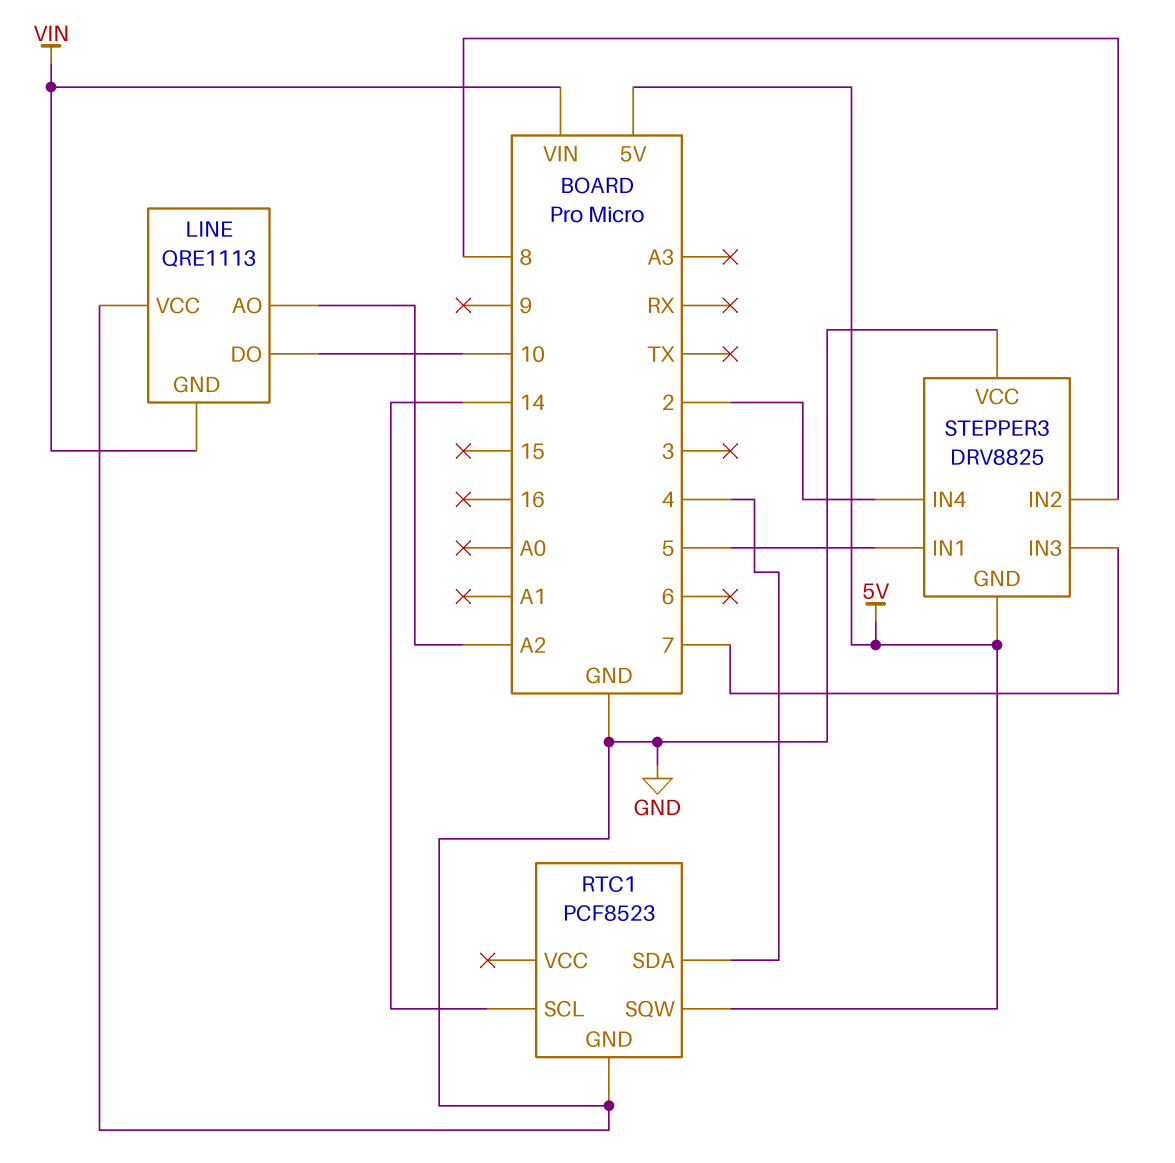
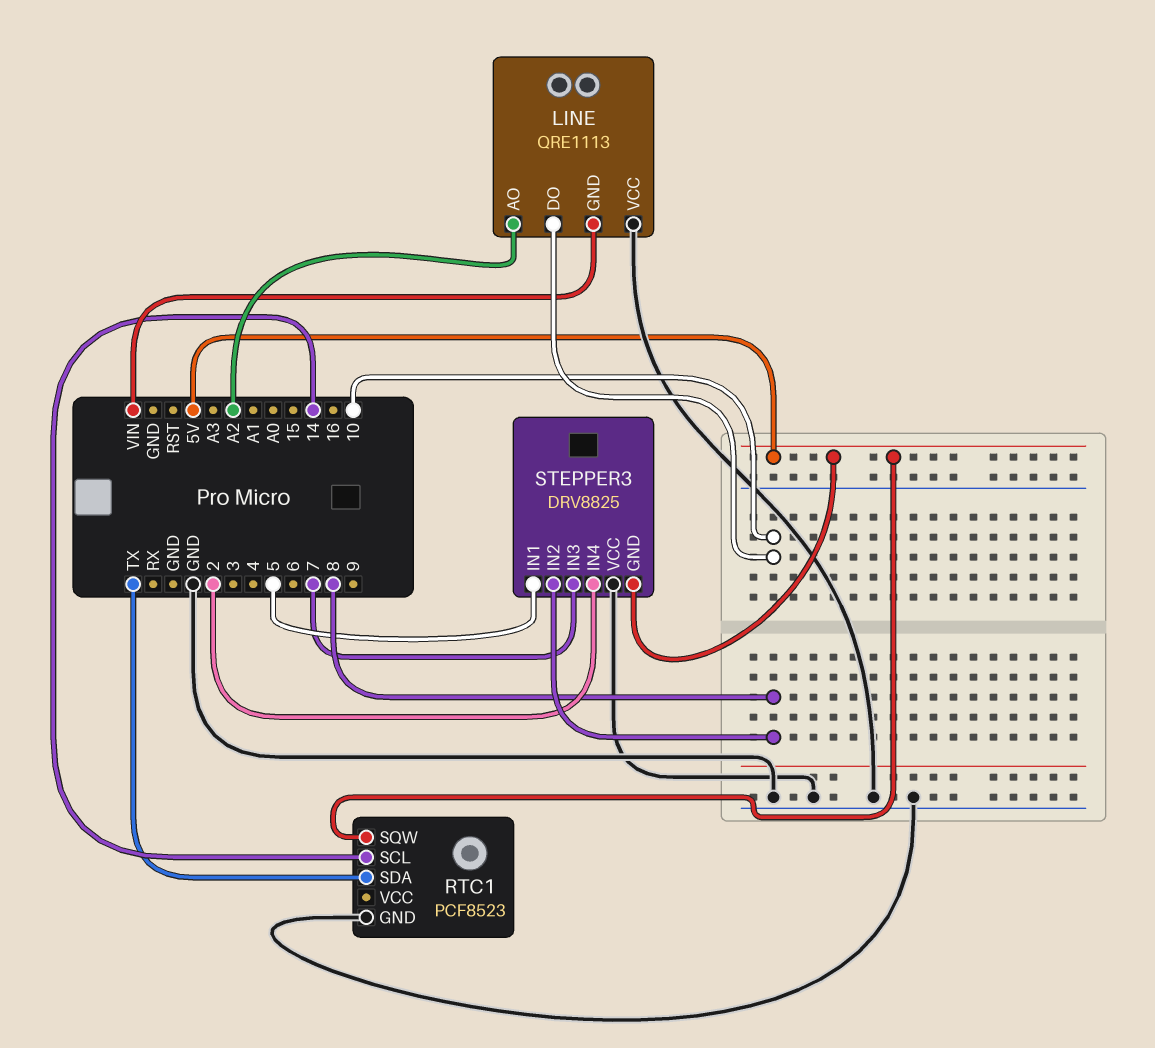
RTC1 pin SDA: 4 -> TX

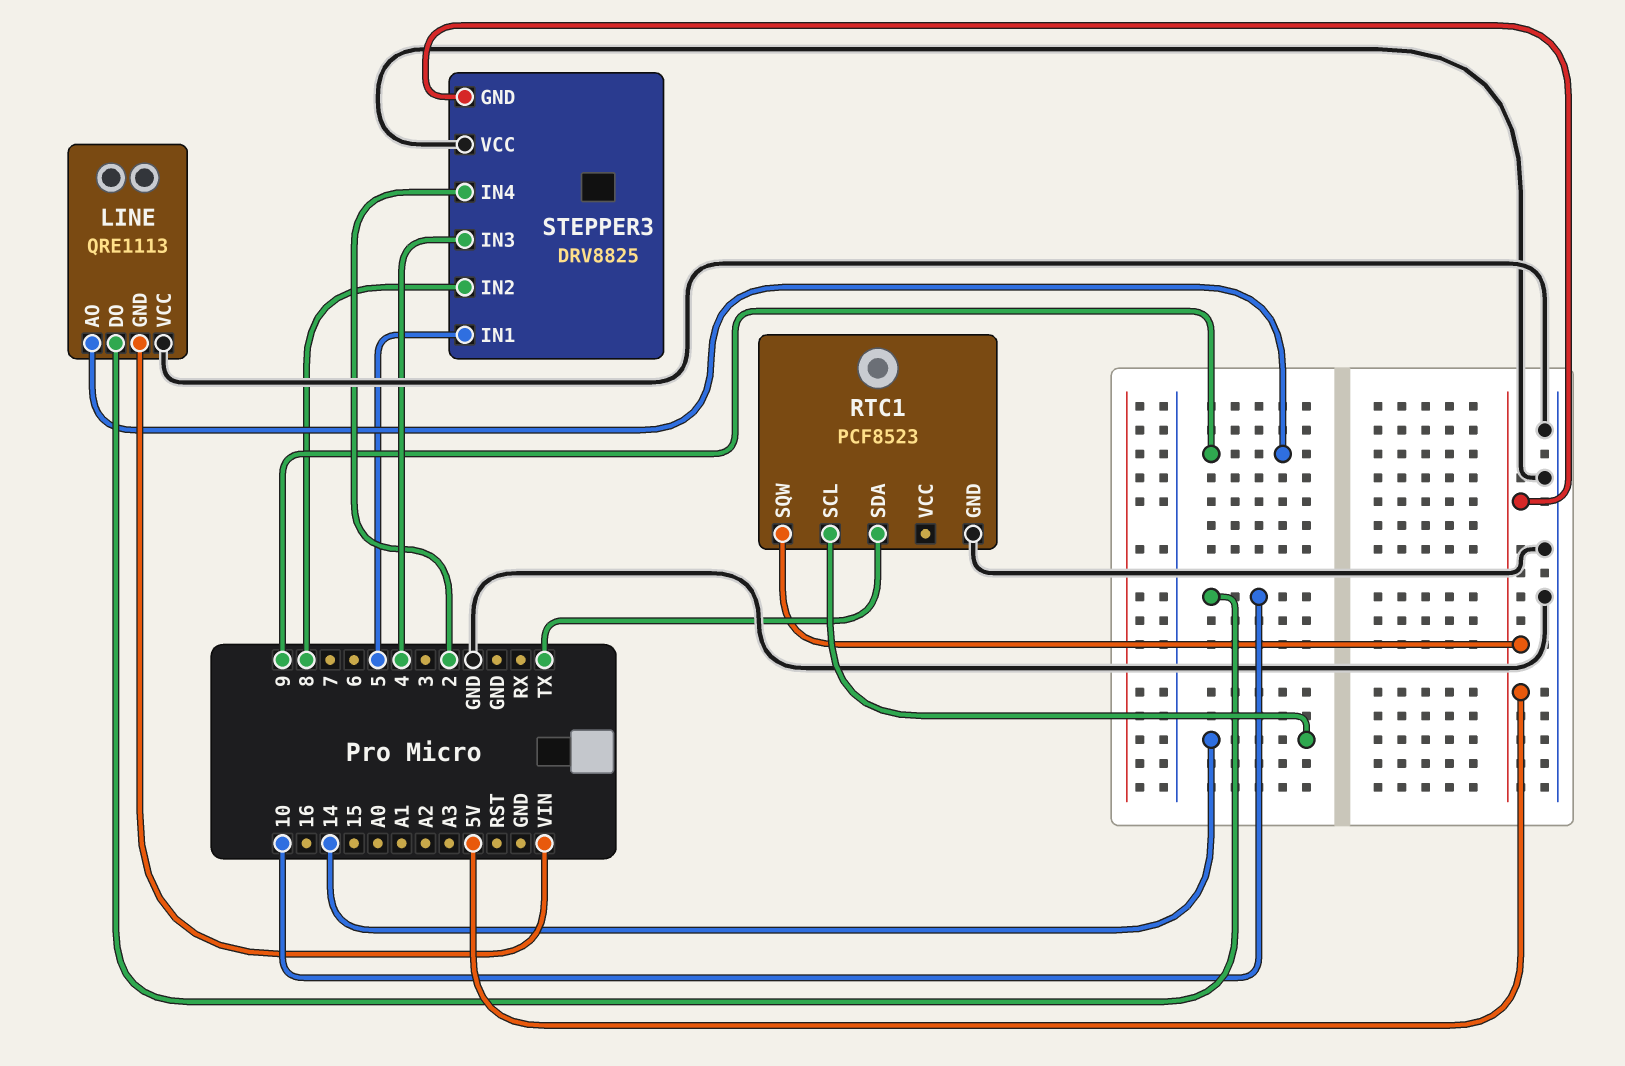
LINE pin AO: A2 -> 9
STEPPER3 pin IN3: 7 -> 4

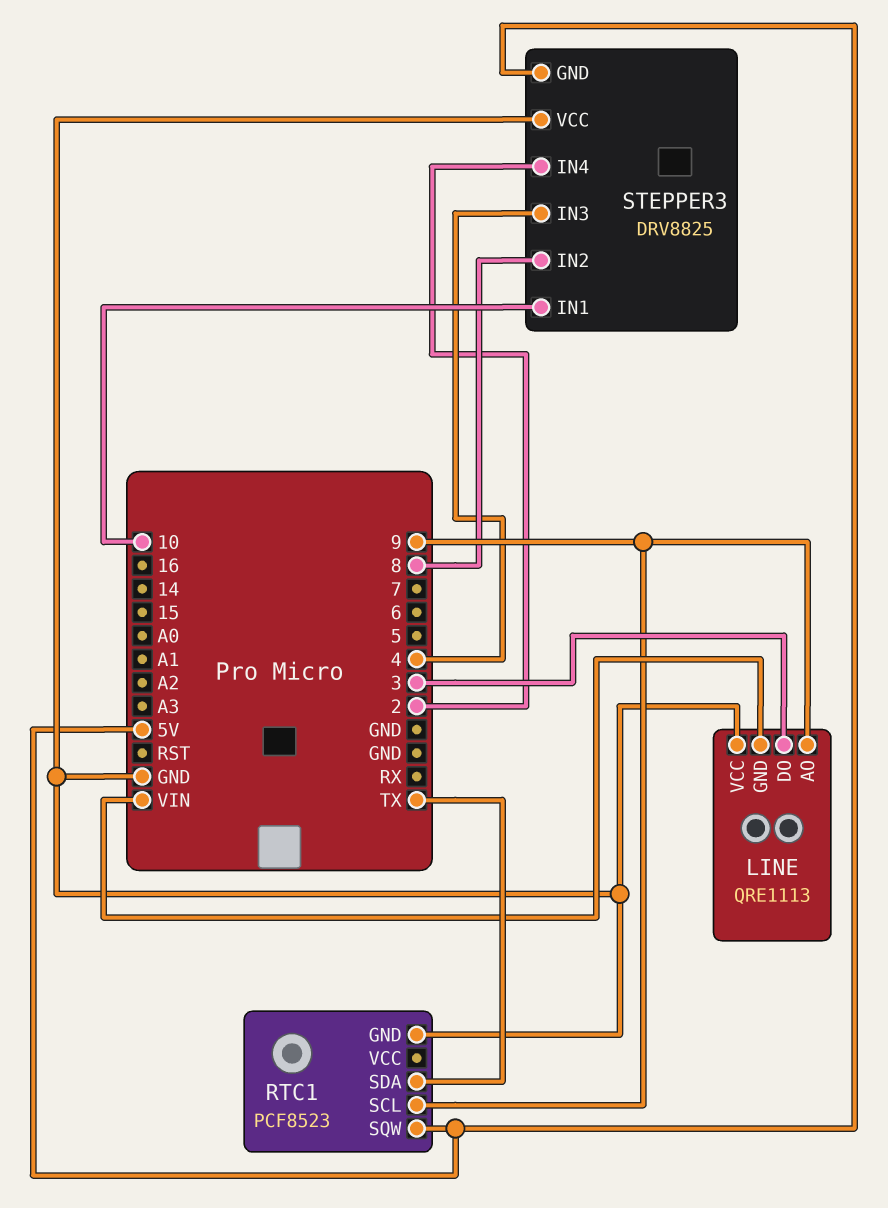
LINE pin DO: 10 -> 3
RTC1 pin SCL: 14 -> 9
STEPPER3 pin IN1: 5 -> 10

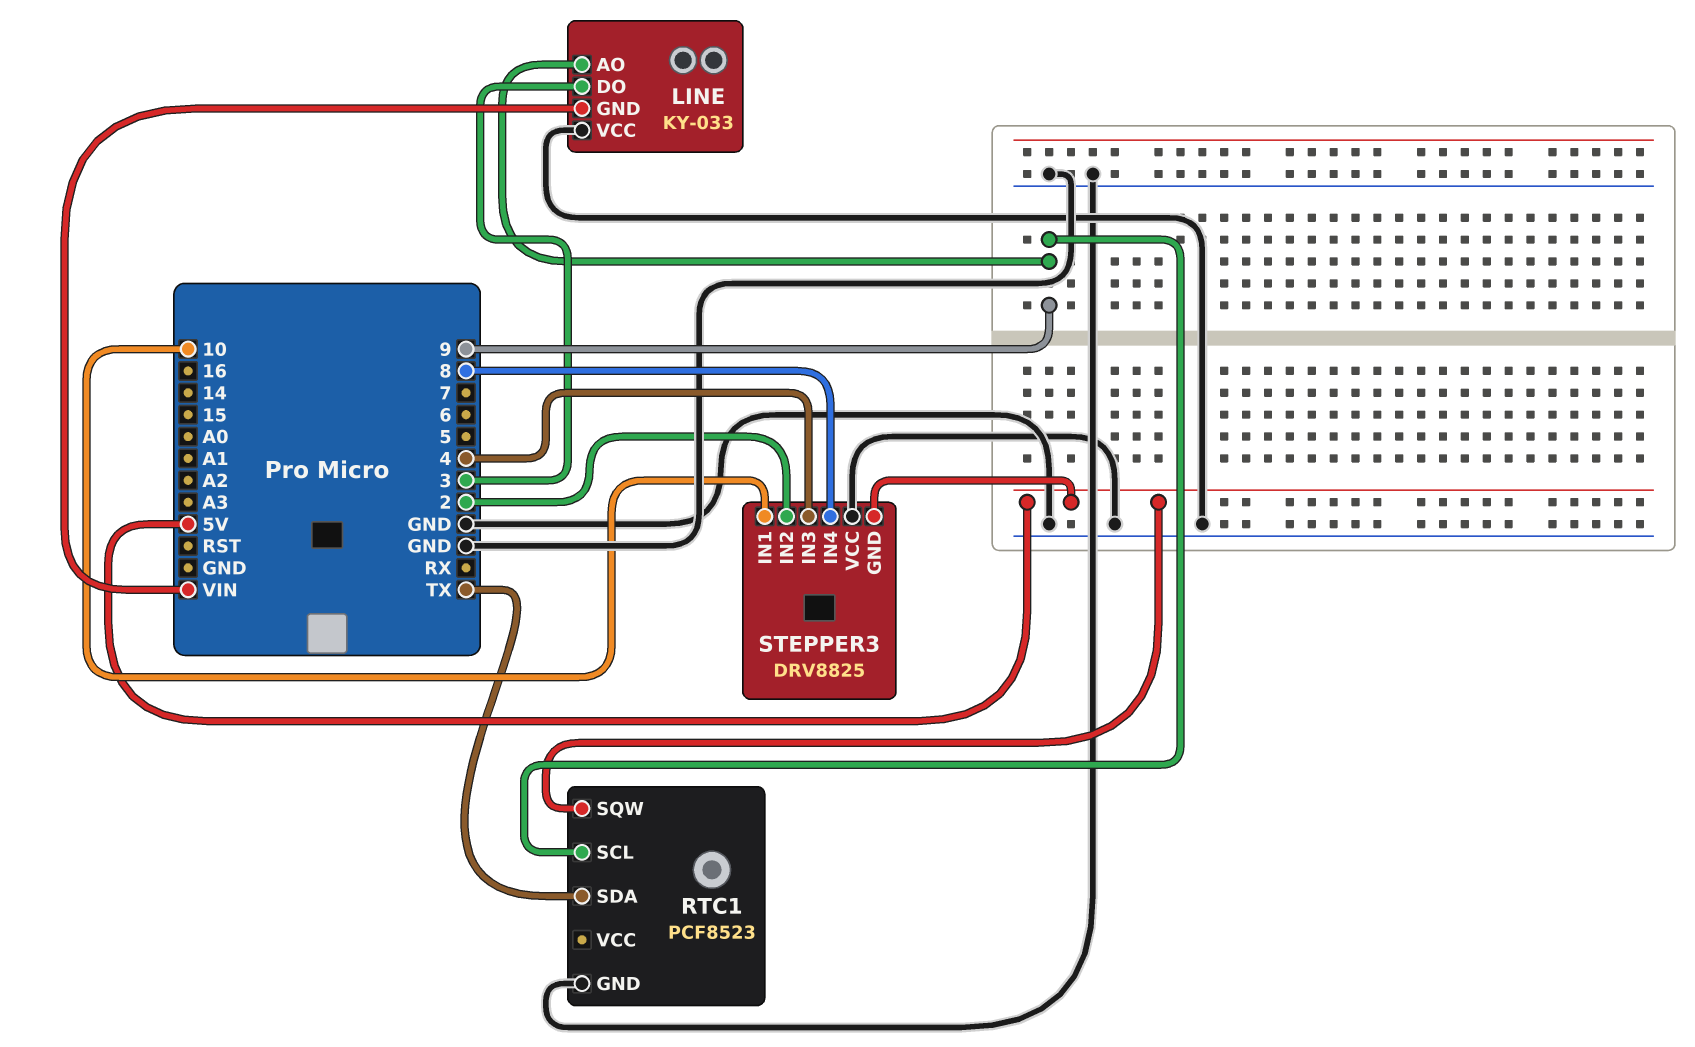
LINE: QRE1113 -> KY-033
STEPPER3 pin IN2: 8 -> 2
STEPPER3 pin IN4: 2 -> 8

